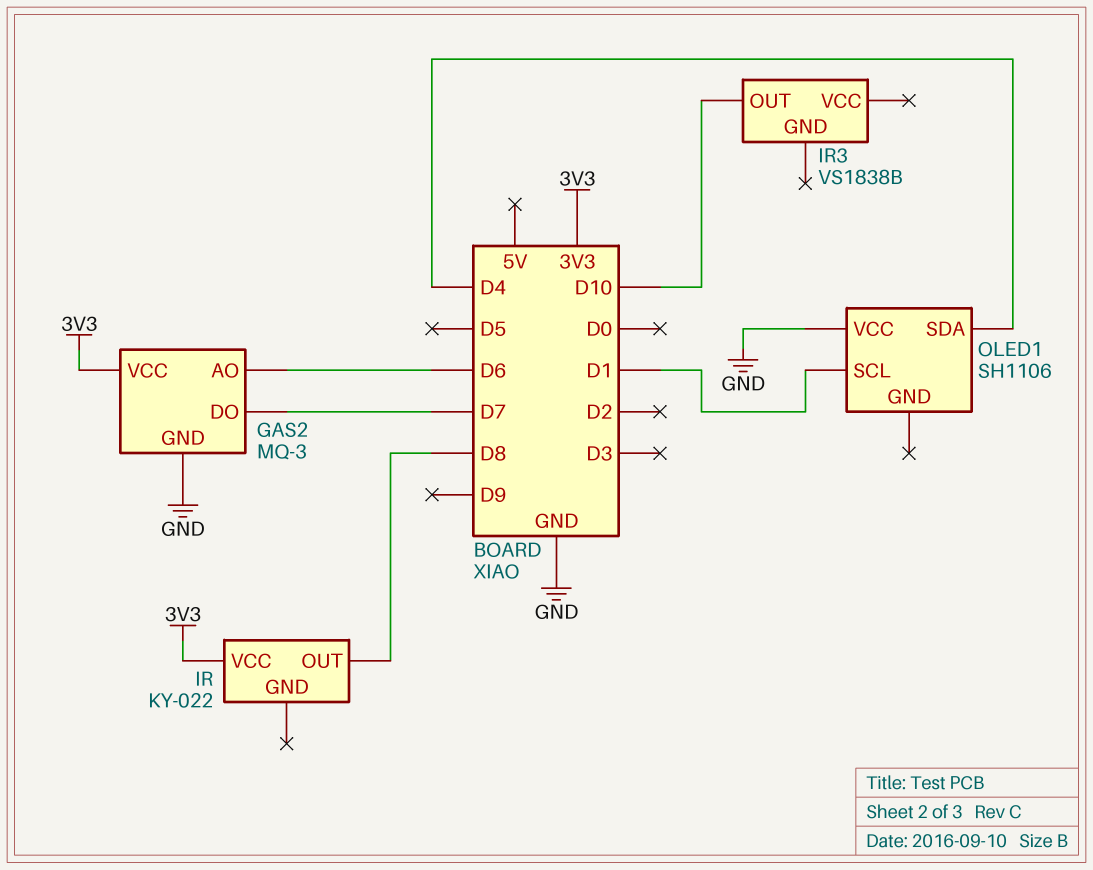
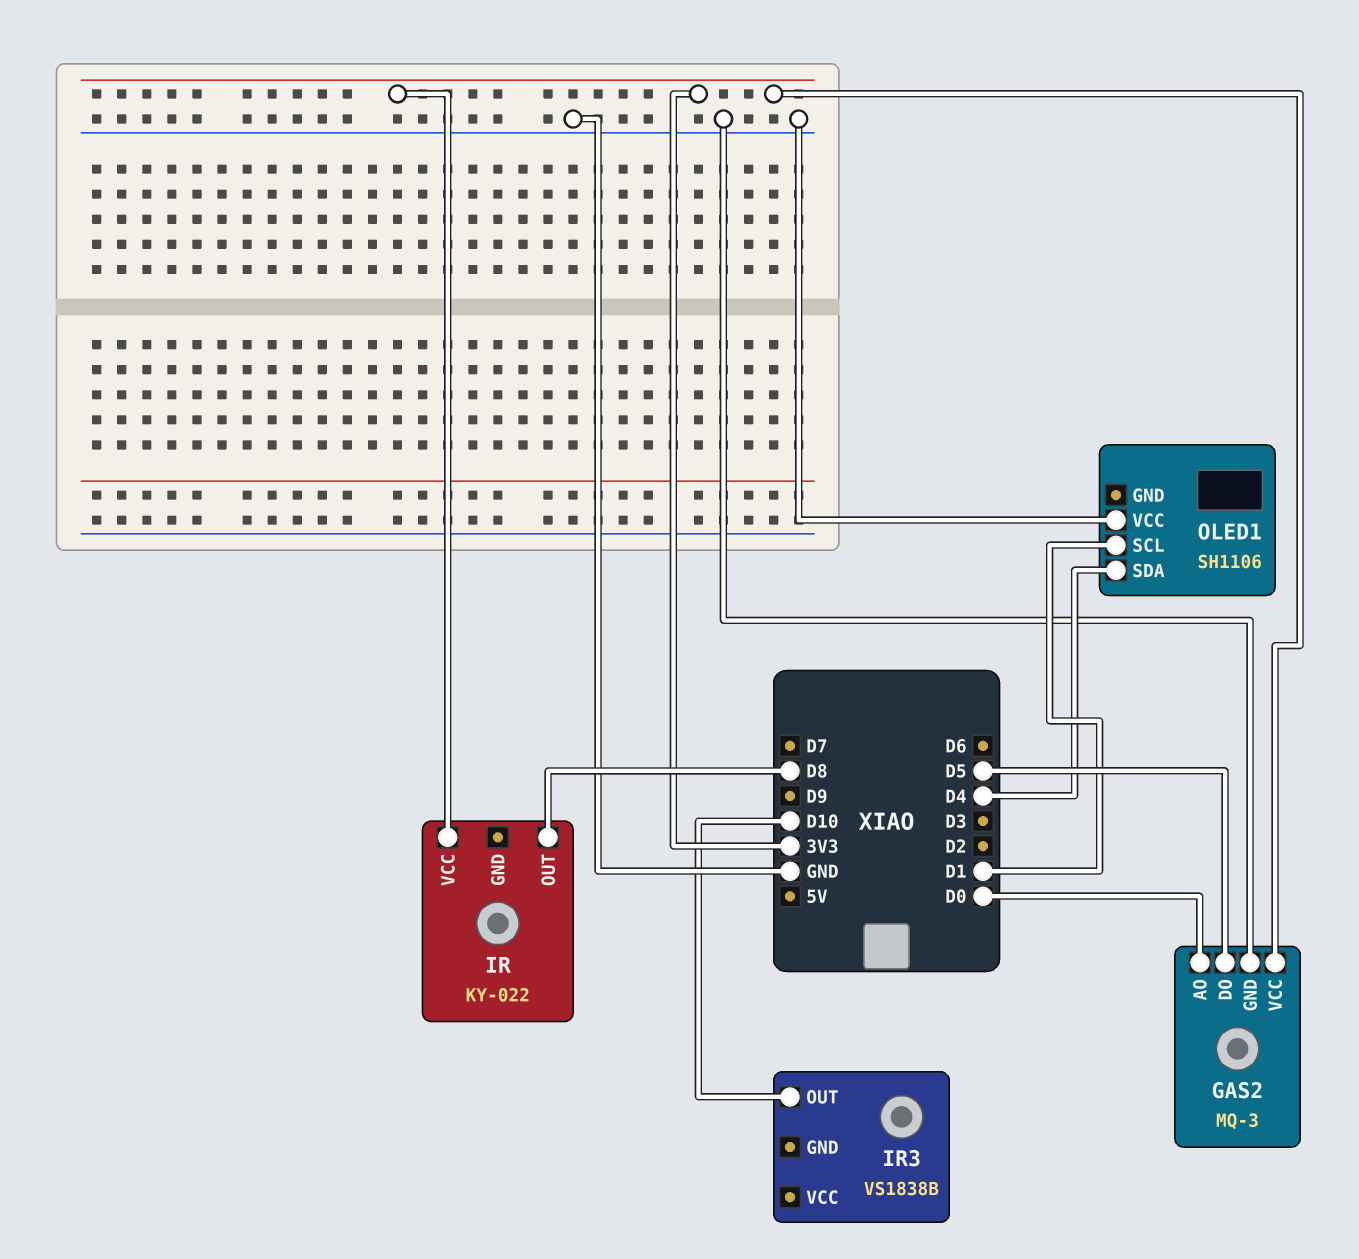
GAS2 pin AO: D6 -> D0
GAS2 pin DO: D7 -> D5

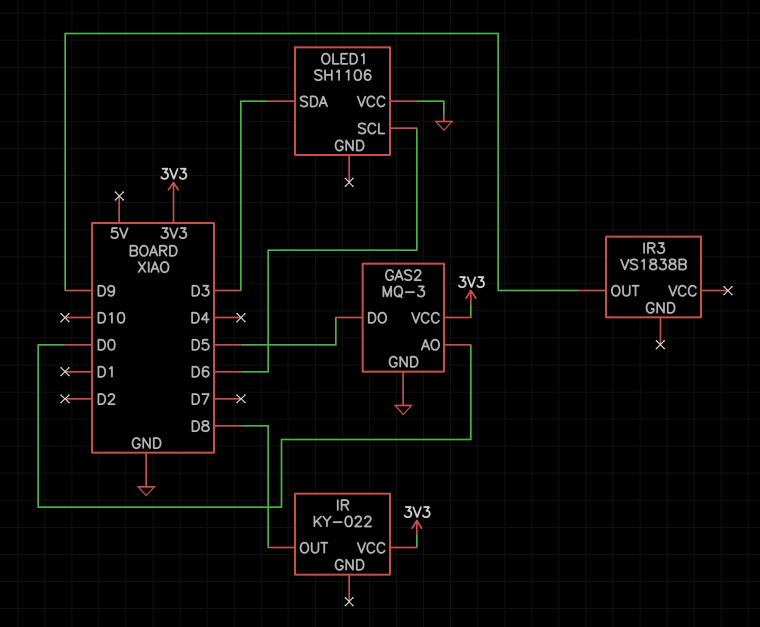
IR3 pin OUT: D10 -> D9
OLED1 pin SCL: D1 -> D6
OLED1 pin SDA: D4 -> D3

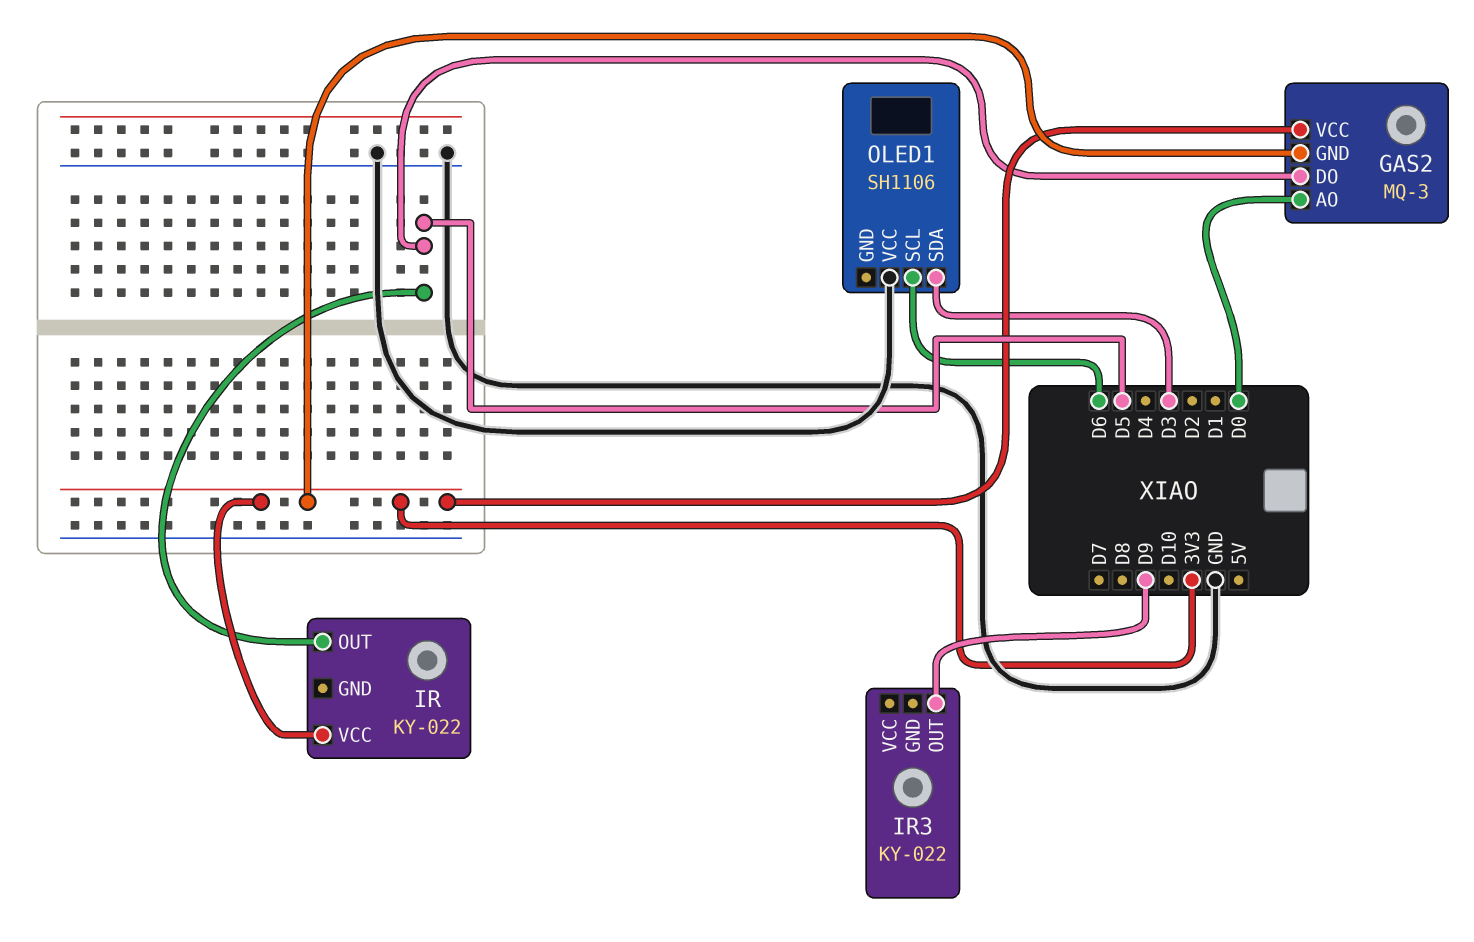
GAS2 pin GND: GND -> 3V3
IR pin OUT: D8 -> D5
IR3: VS1838B -> KY-022

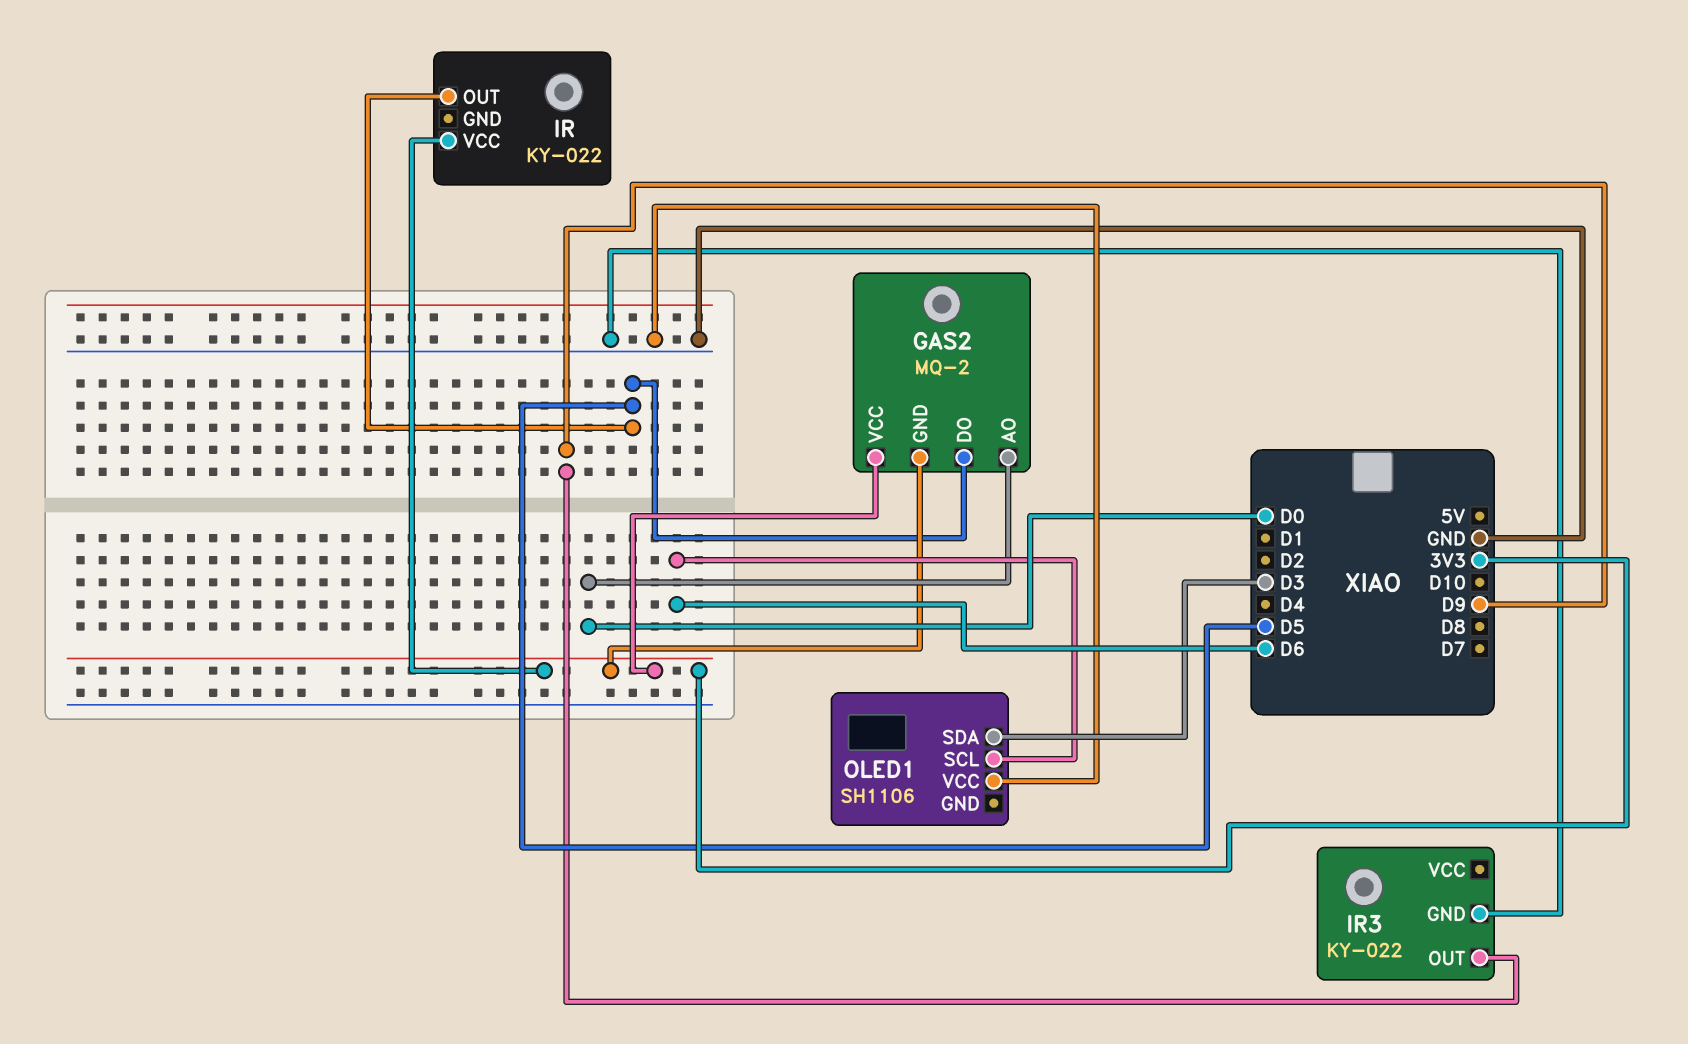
GAS2: MQ-3 -> MQ-2
IR3 pin GND: none -> GND

